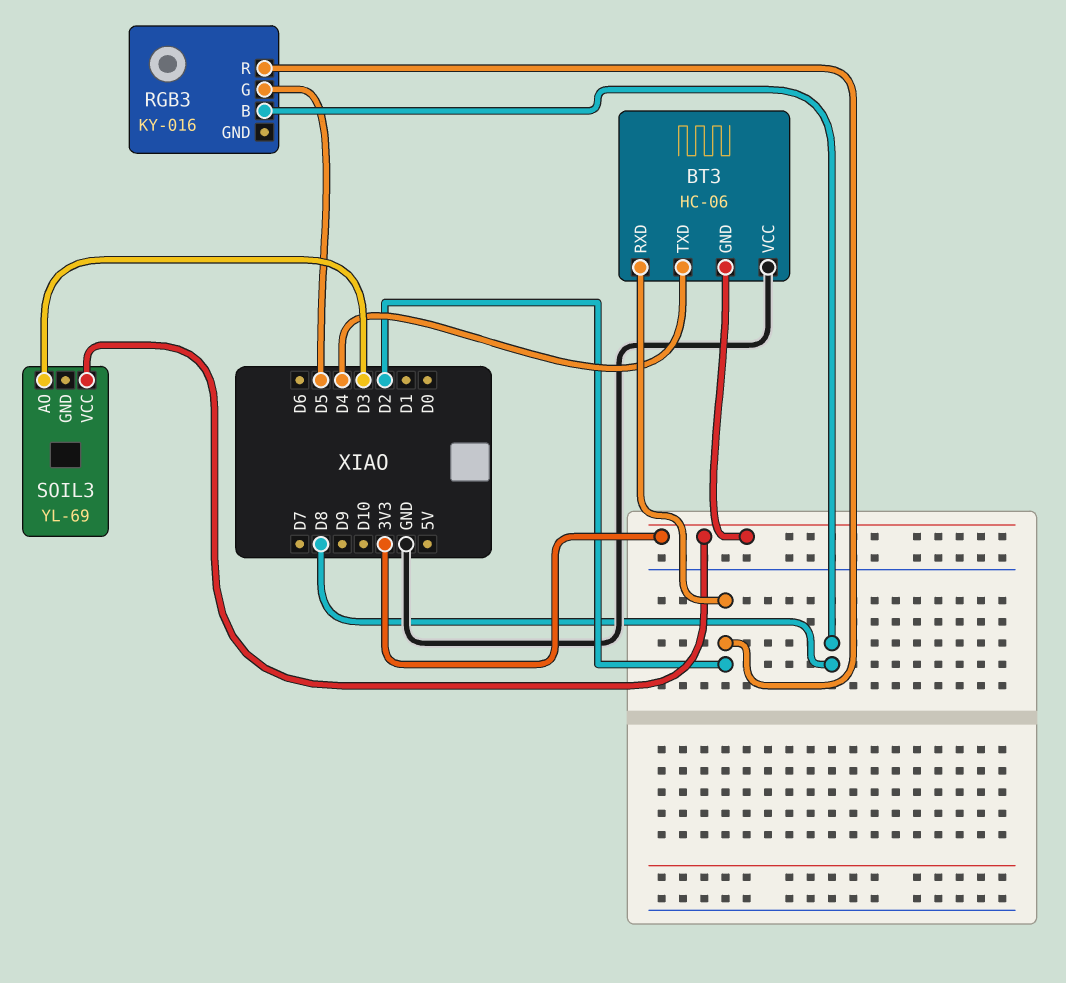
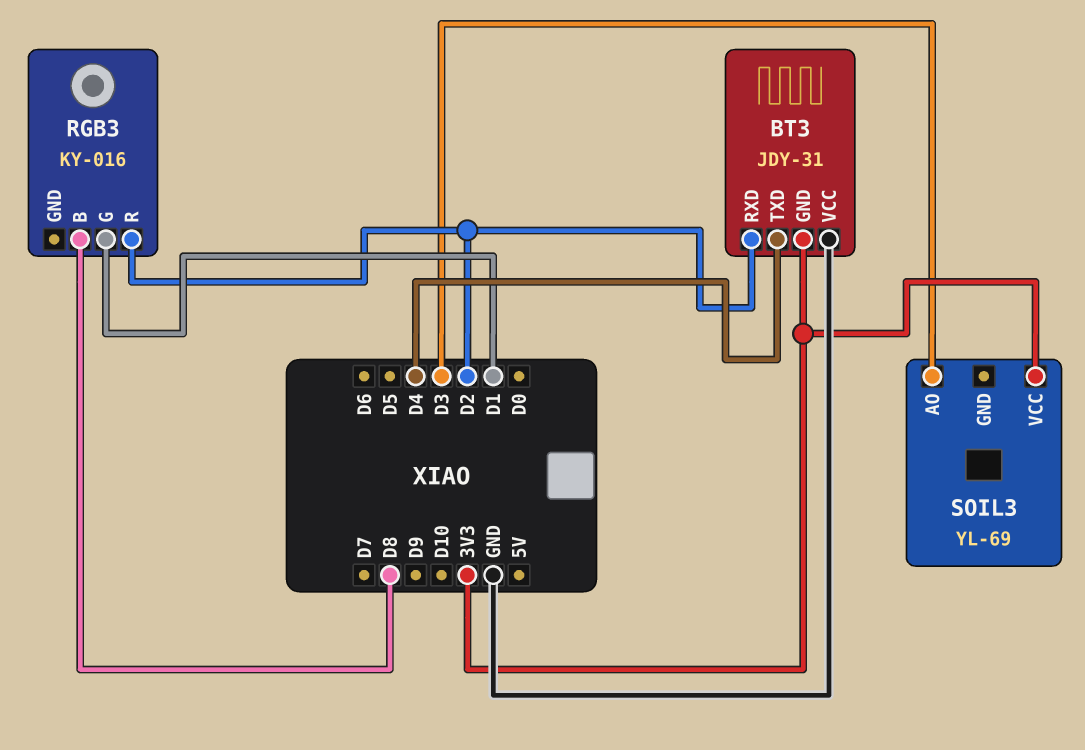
BT3: HC-06 -> JDY-31
RGB3 pin G: D5 -> D1

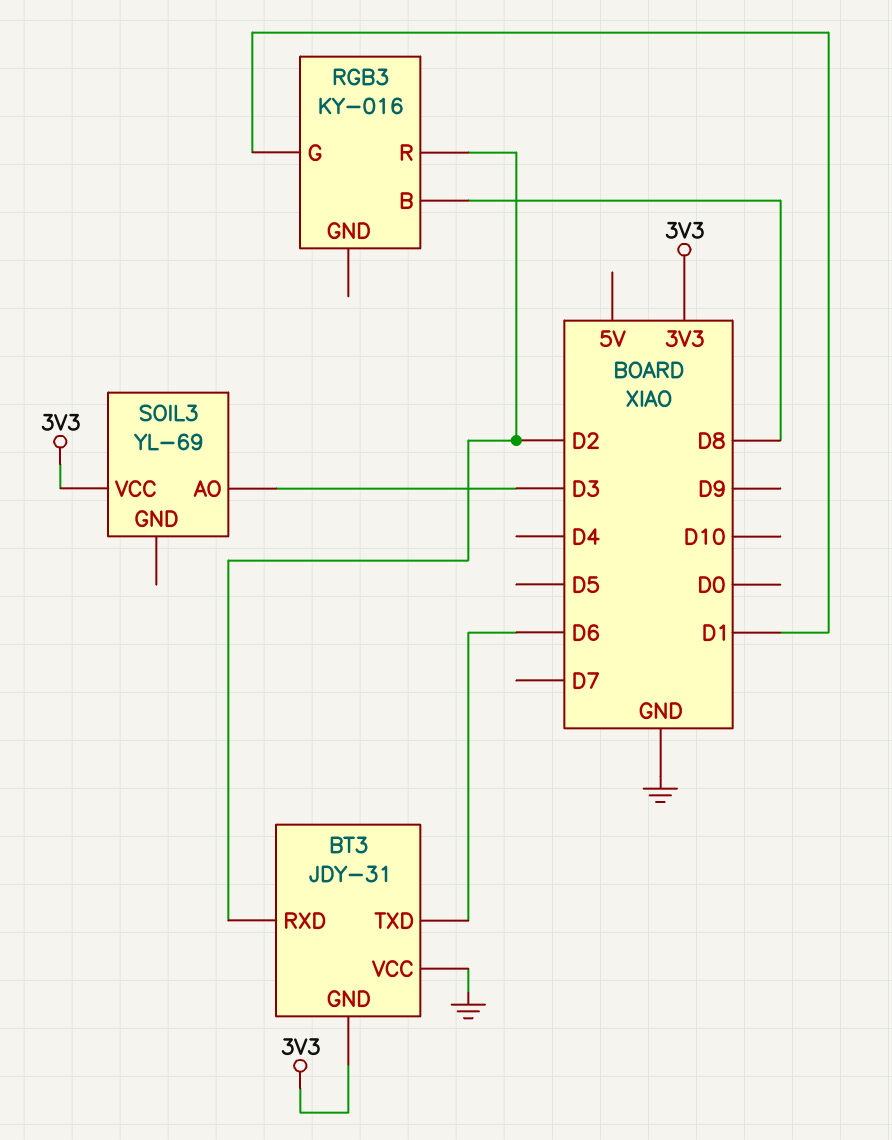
BT3 pin TXD: D4 -> D6

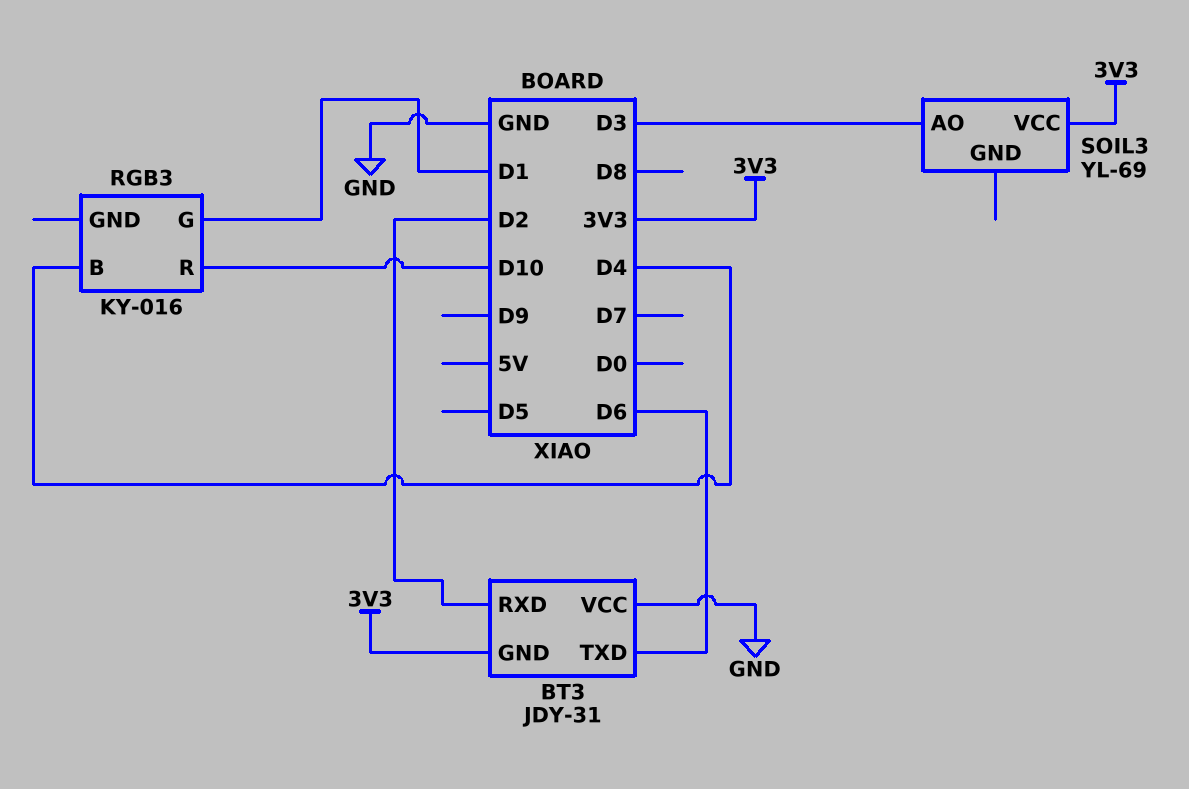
RGB3 pin B: D8 -> D4
RGB3 pin R: D2 -> D10

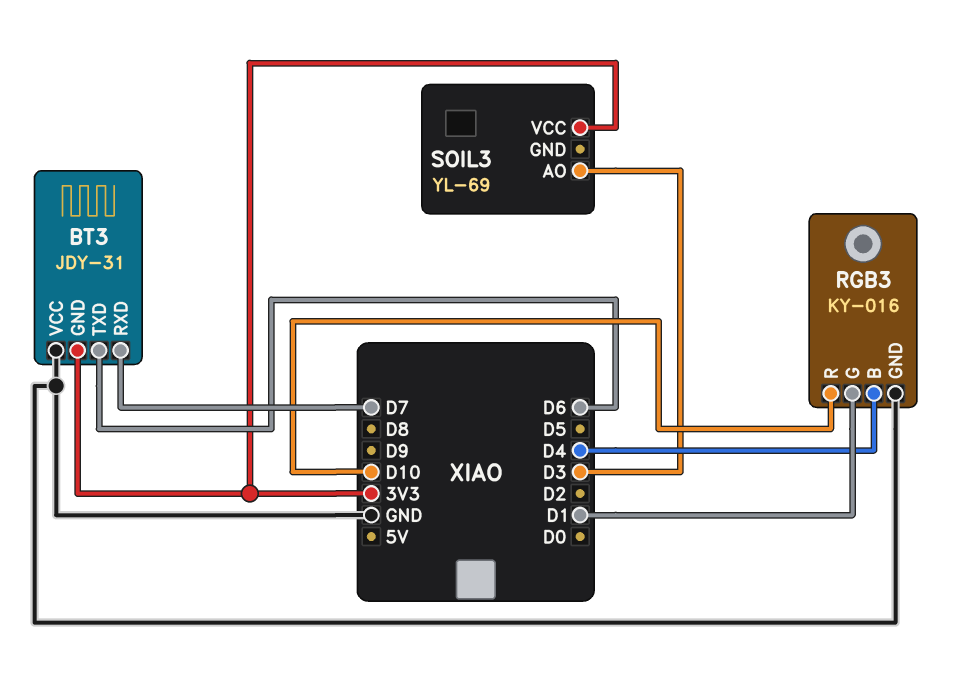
BT3 pin RXD: D2 -> D7
RGB3 pin GND: none -> GND

